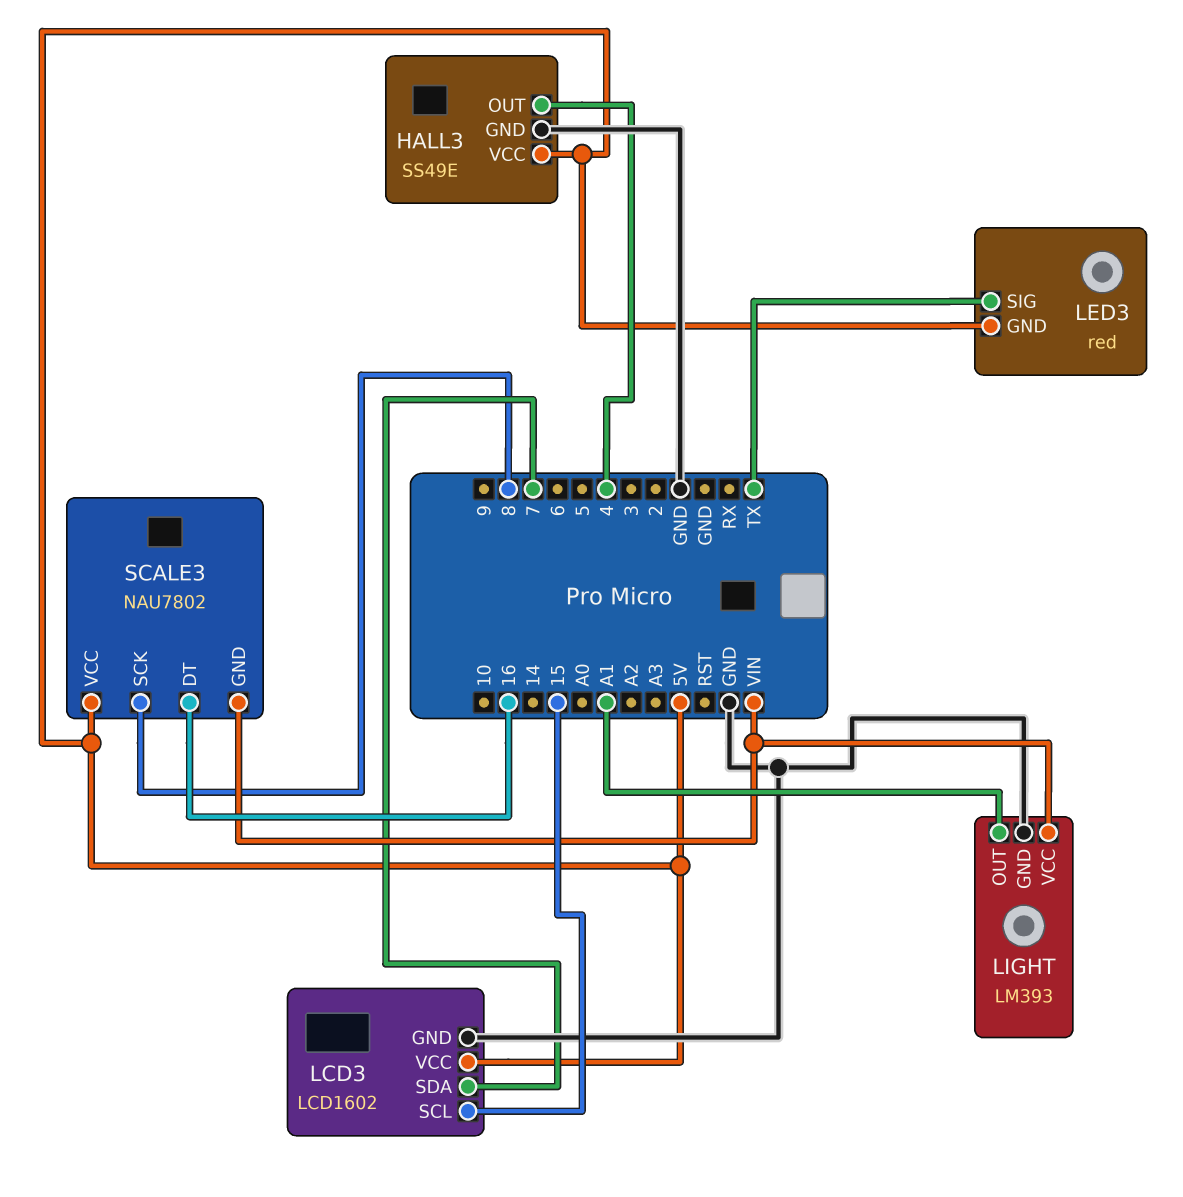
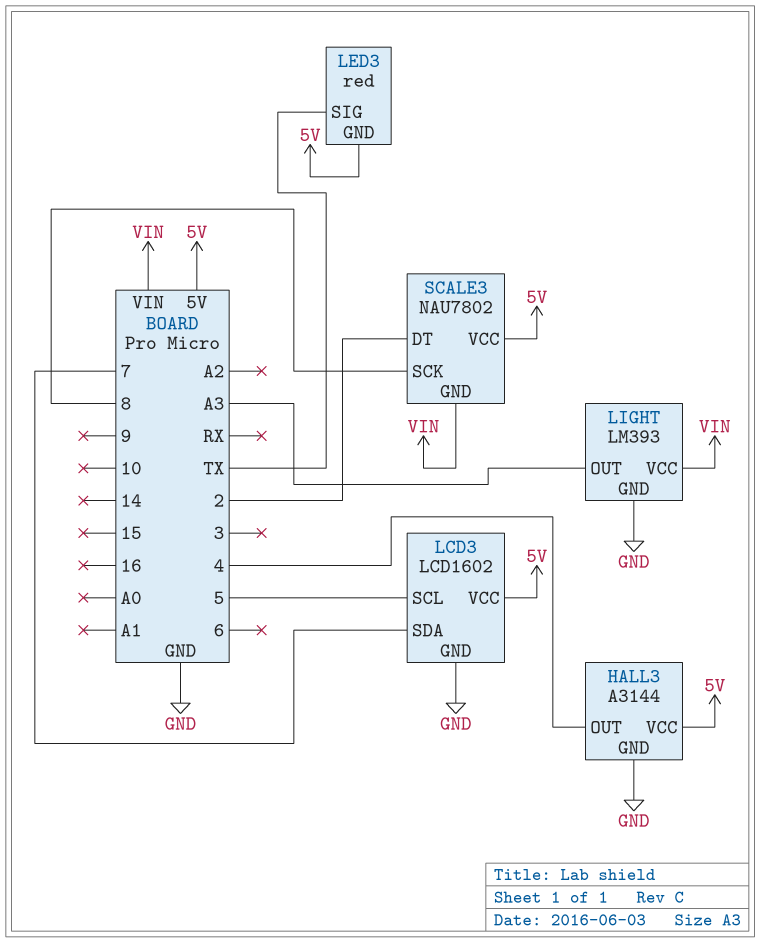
HALL3: SS49E -> A3144
LCD3 pin SCL: 15 -> 5
LIGHT pin OUT: A1 -> A3
SCALE3 pin DT: 16 -> 2

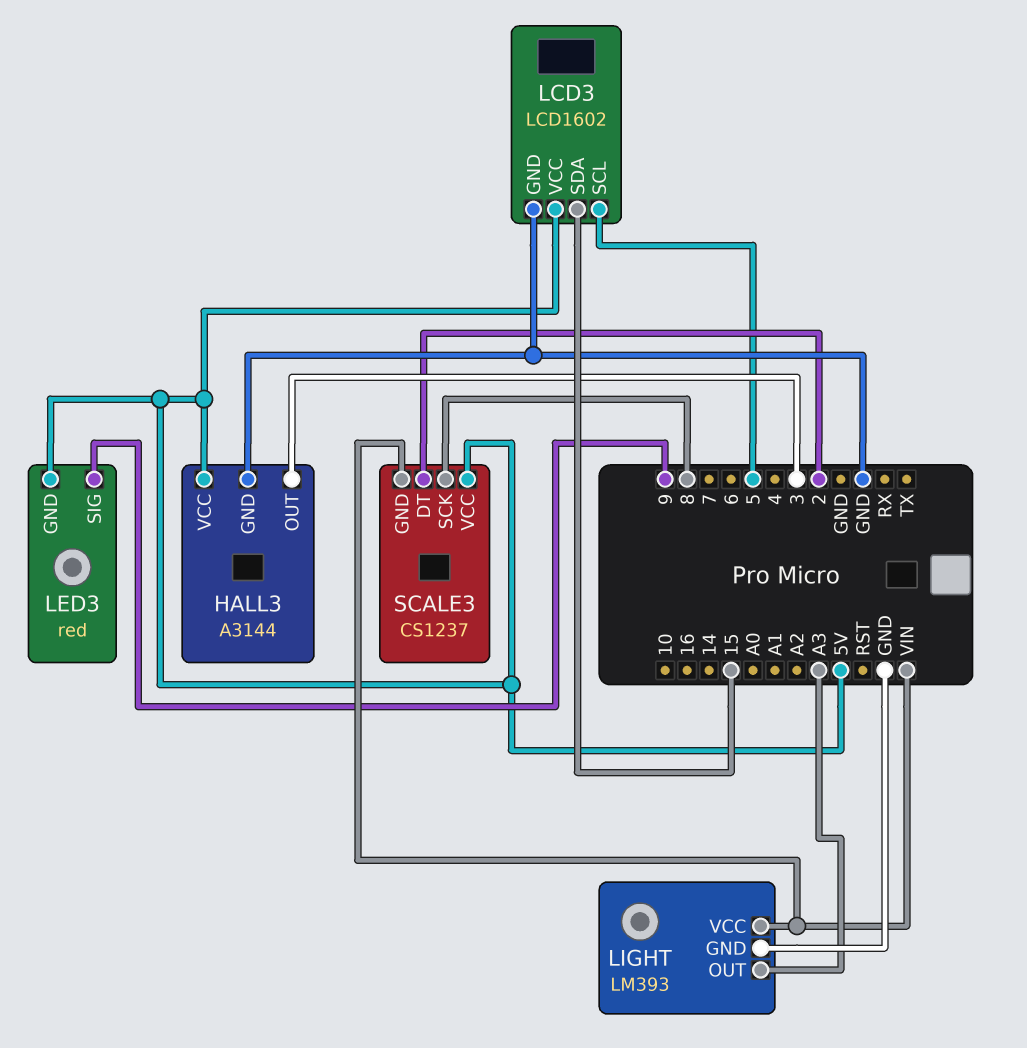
HALL3 pin OUT: 4 -> 3
LCD3 pin SDA: 7 -> 15
LED3 pin SIG: TX -> 9
SCALE3: NAU7802 -> CS1237

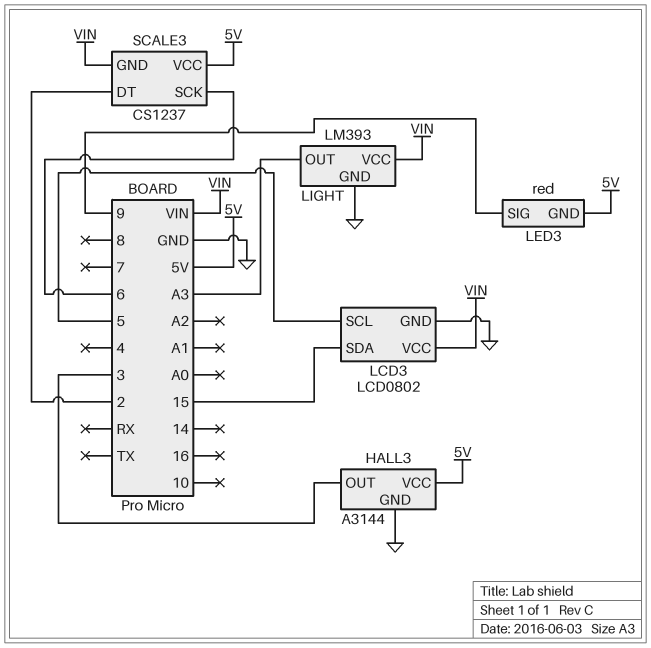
LCD3: LCD1602 -> LCD0802
LCD3 pin VCC: 5V -> VIN
SCALE3 pin SCK: 8 -> 6

